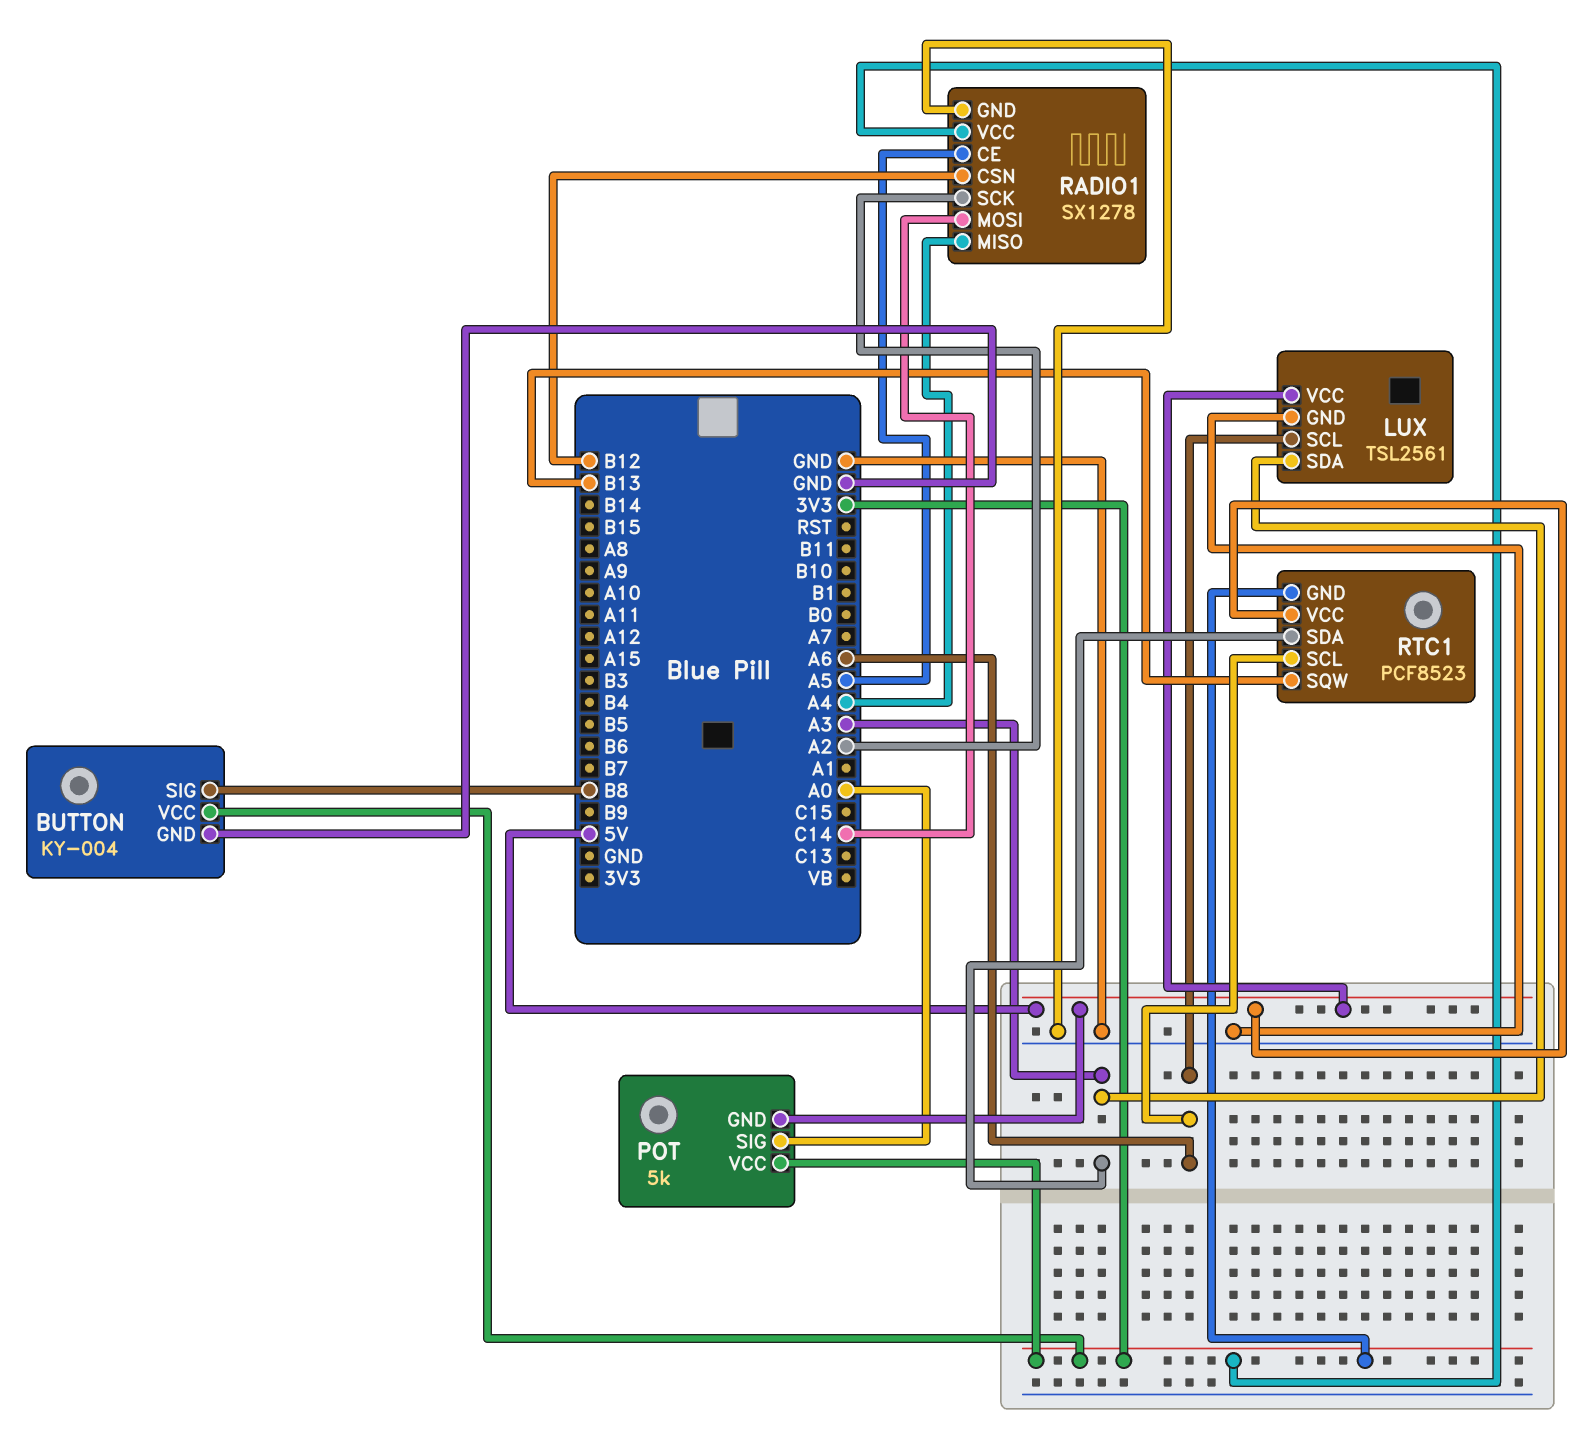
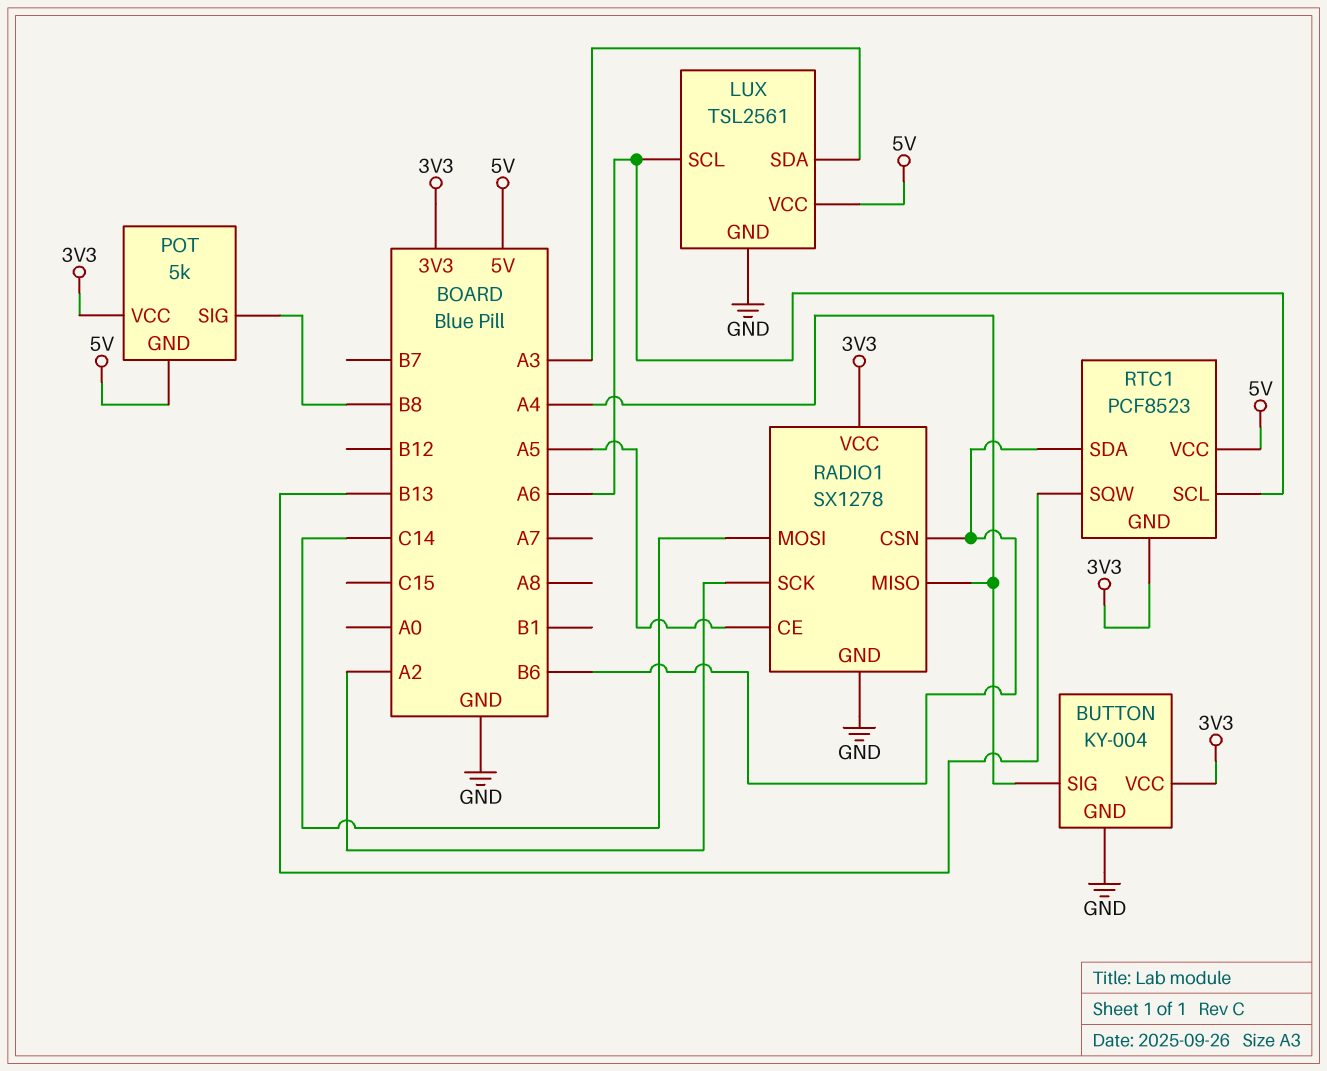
BUTTON pin SIG: B8 -> A4
POT pin SIG: A0 -> B8
RADIO1 pin CSN: B12 -> B6
RTC1 pin SDA: A3 -> B6

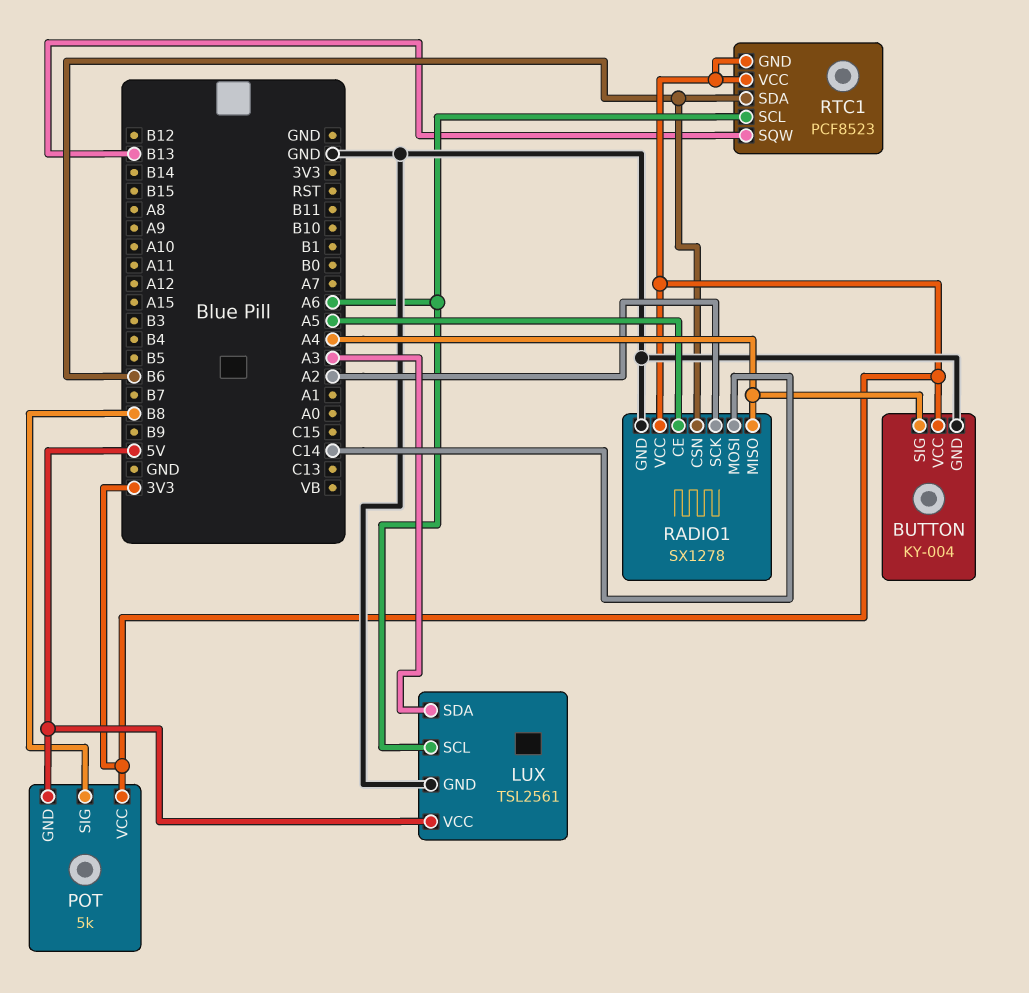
RTC1 pin VCC: 5V -> 3V3

